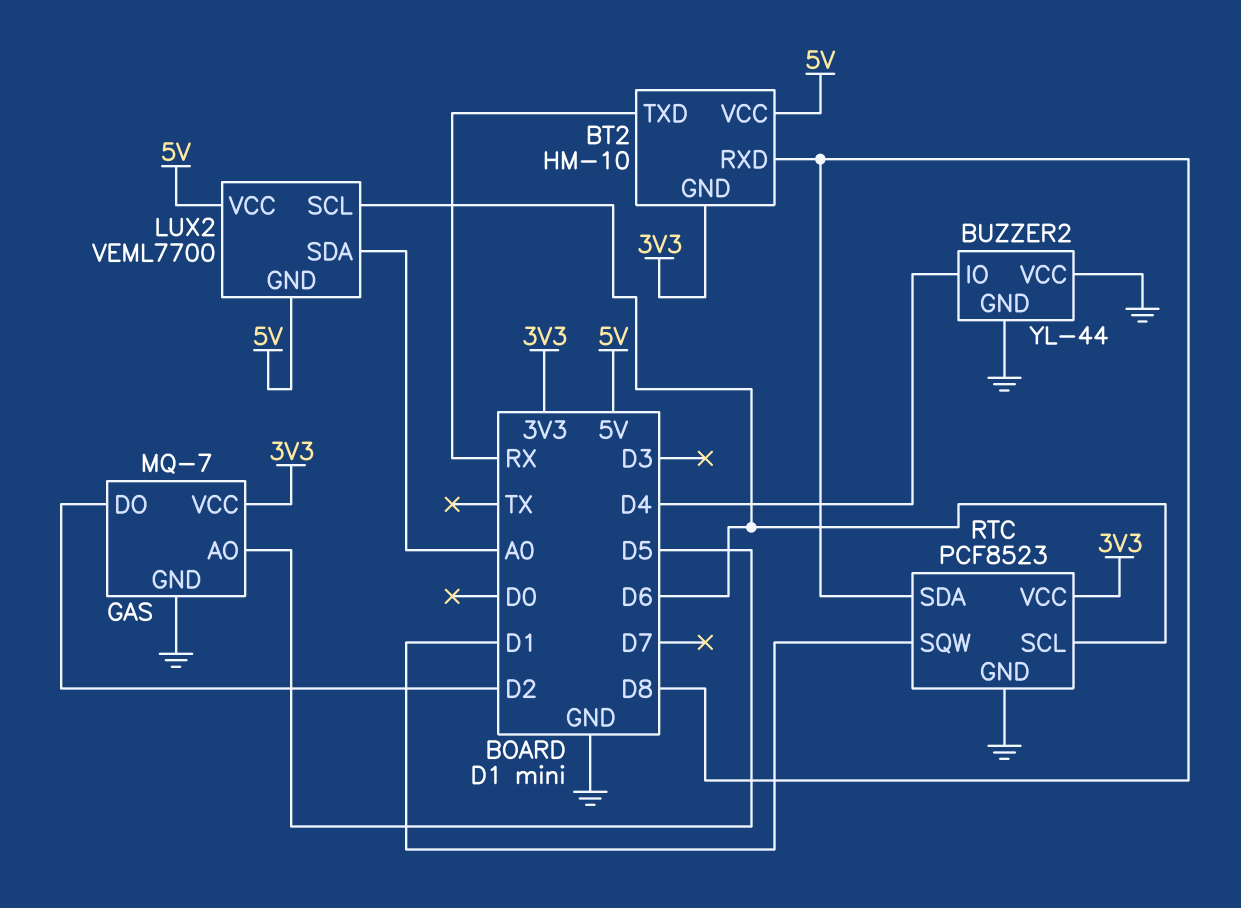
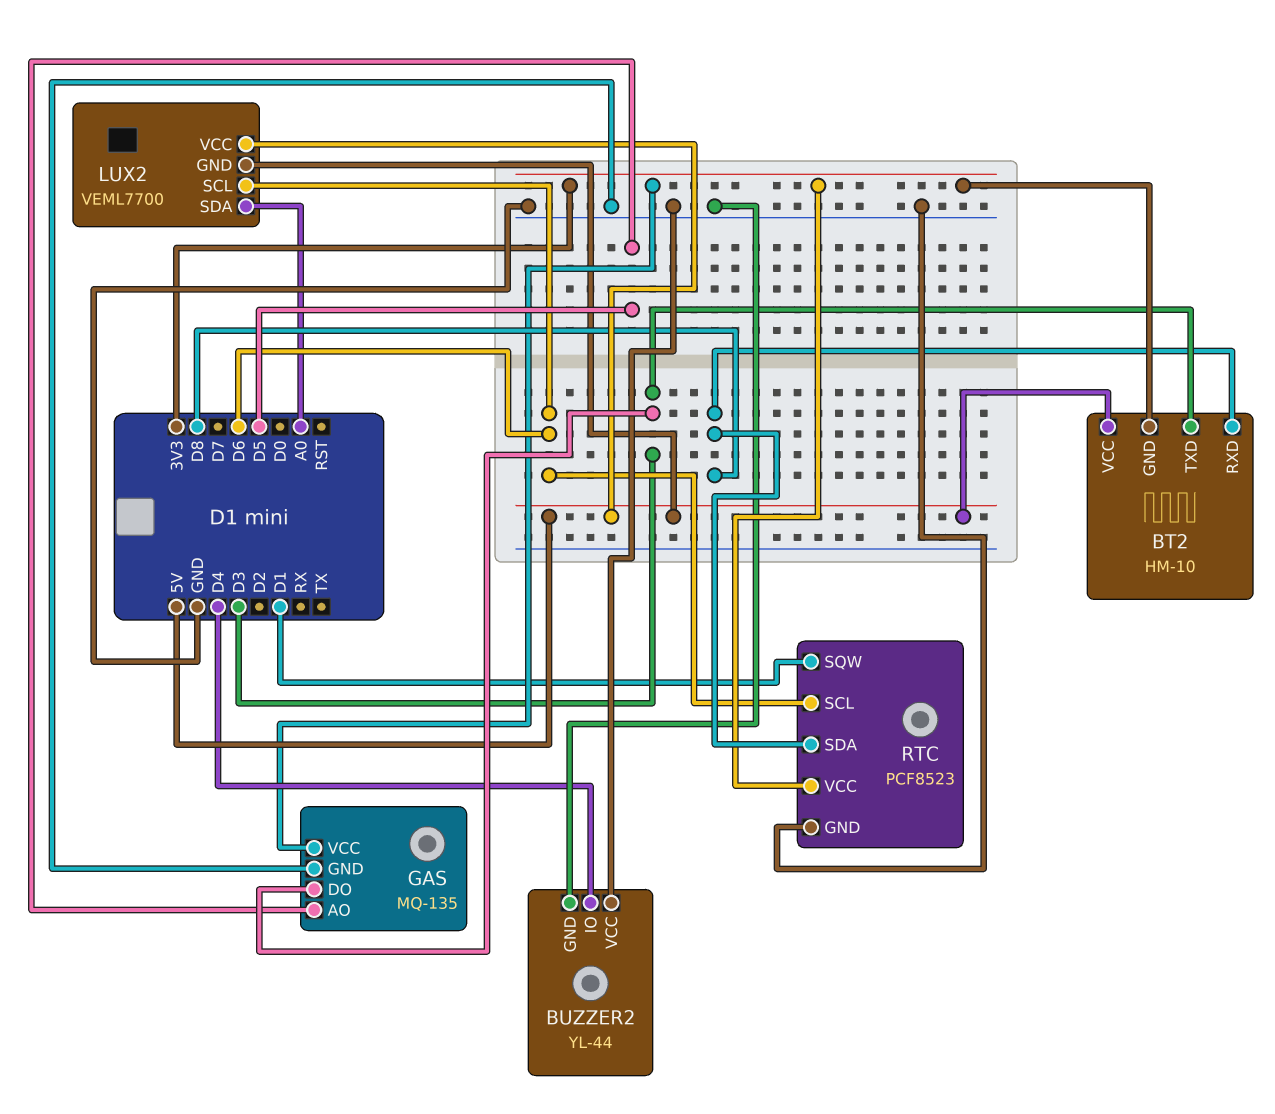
BT2 pin TXD: RX -> D3
GAS: MQ-7 -> MQ-135
GAS pin DO: D2 -> D3

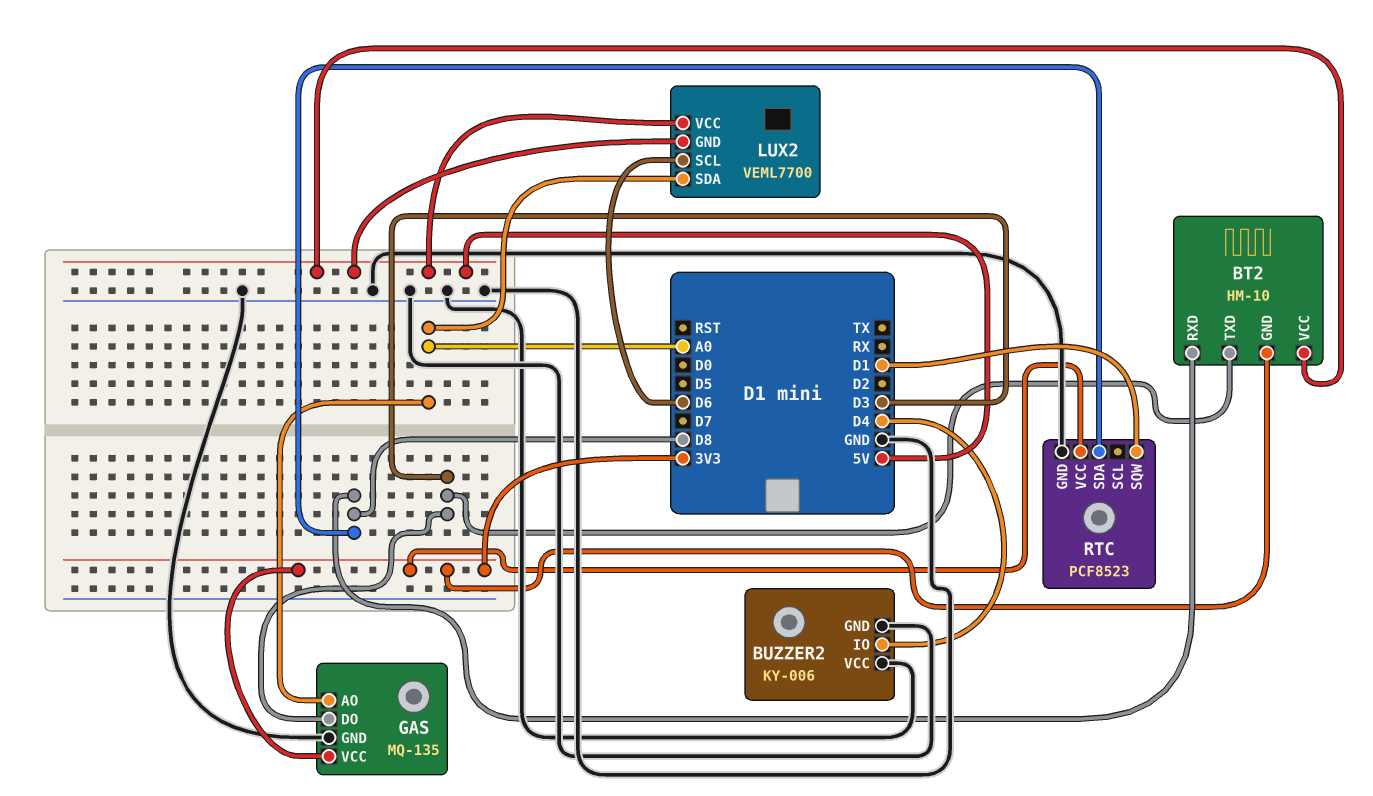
BUZZER2: YL-44 -> KY-006
GAS pin AO: D5 -> A0
RTC pin SCL: D6 -> none

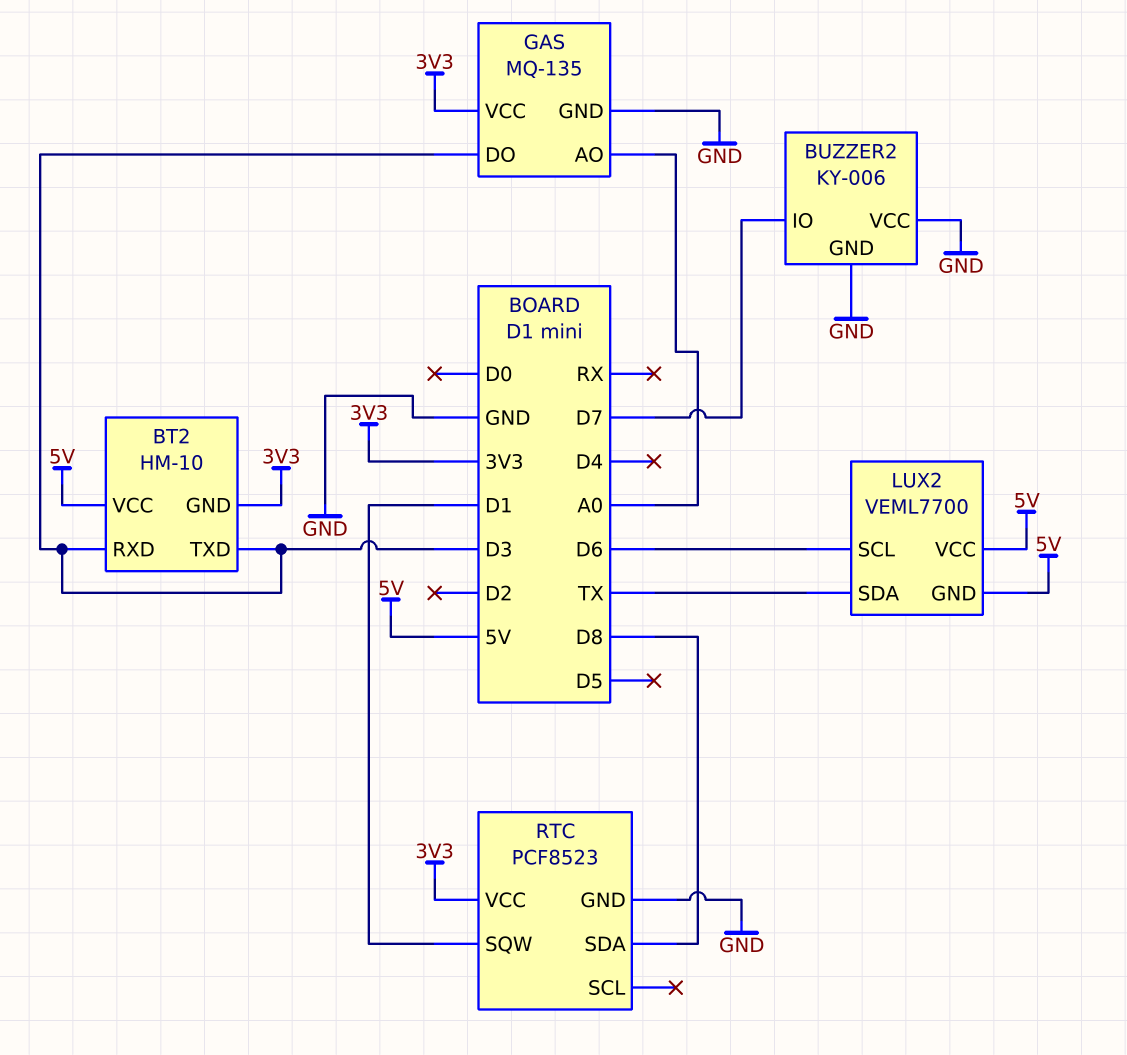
BT2 pin RXD: D8 -> D3
BUZZER2 pin IO: D4 -> D7
LUX2 pin SDA: A0 -> TX

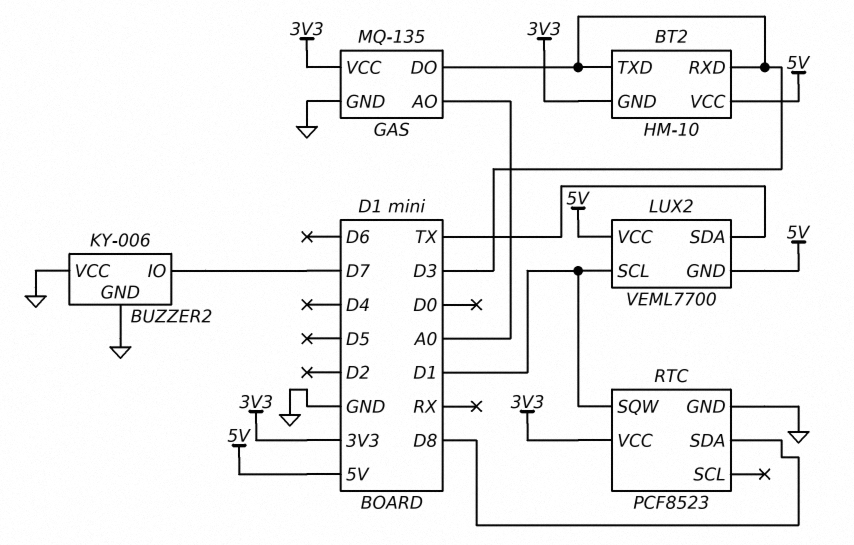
LUX2 pin SCL: D6 -> D1

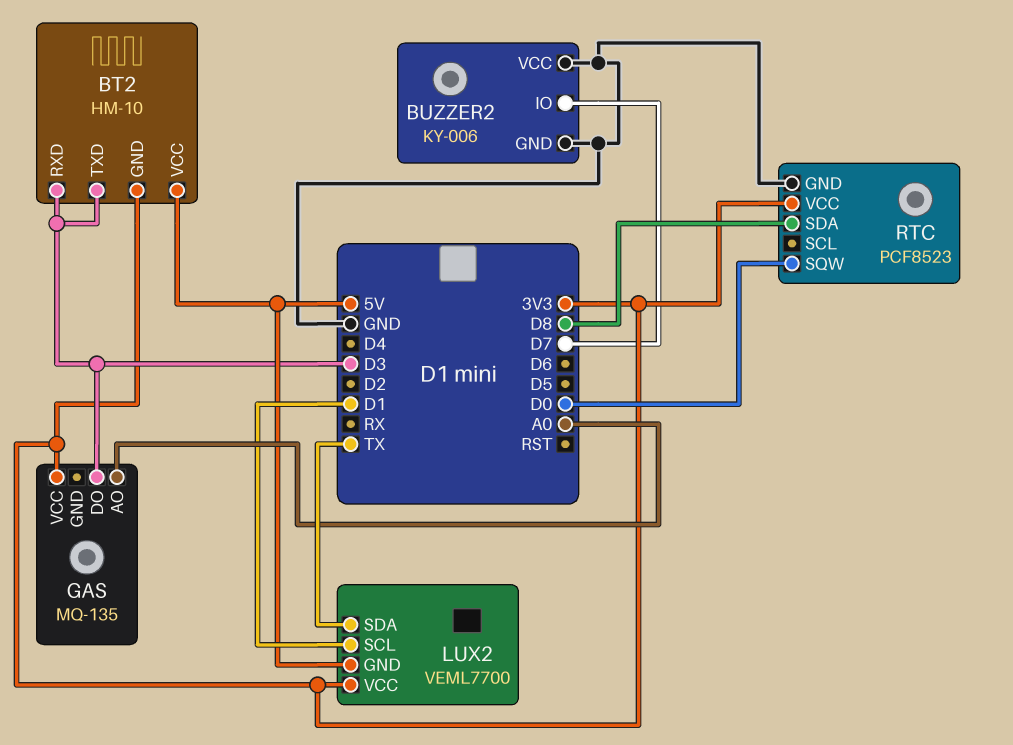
GAS pin GND: GND -> none
LUX2 pin VCC: 5V -> 3V3
RTC pin SQW: D1 -> D0

